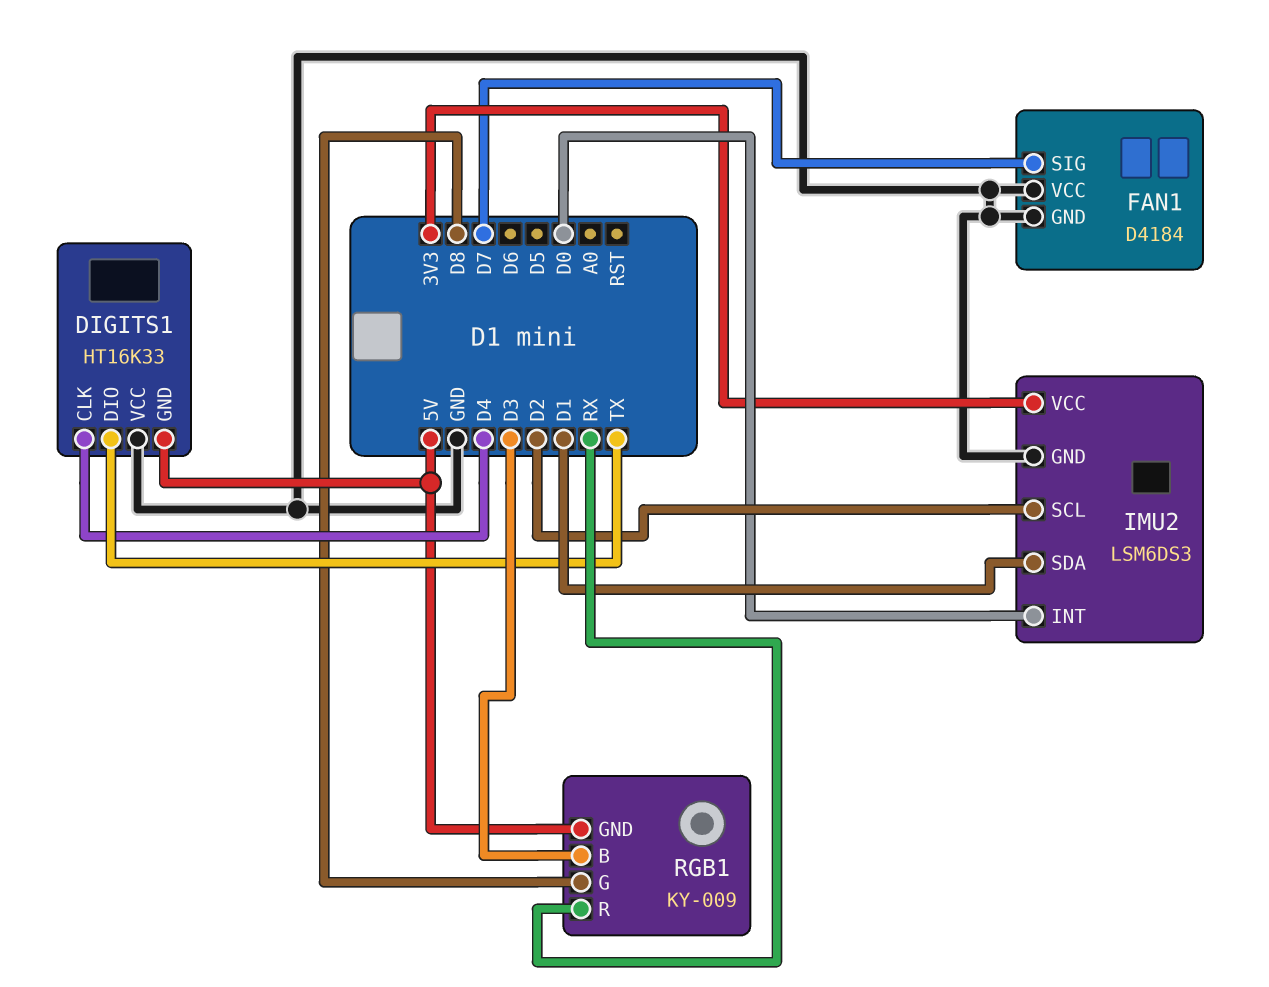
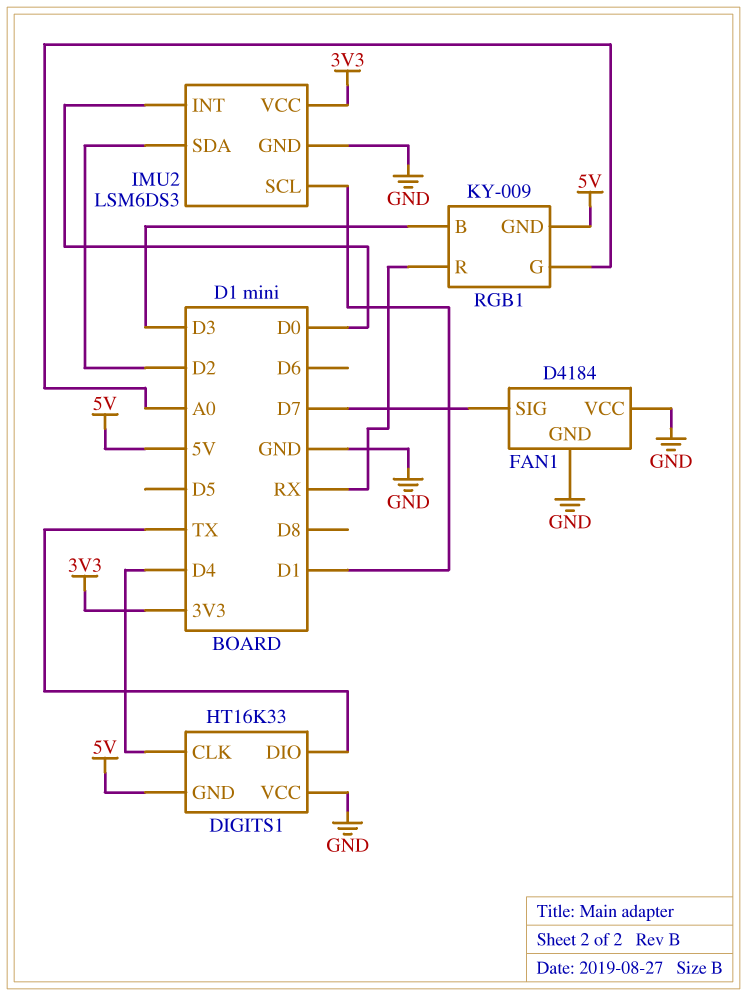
IMU2 pin SCL: D2 -> D1
IMU2 pin SDA: D1 -> D2
RGB1 pin G: D8 -> A0

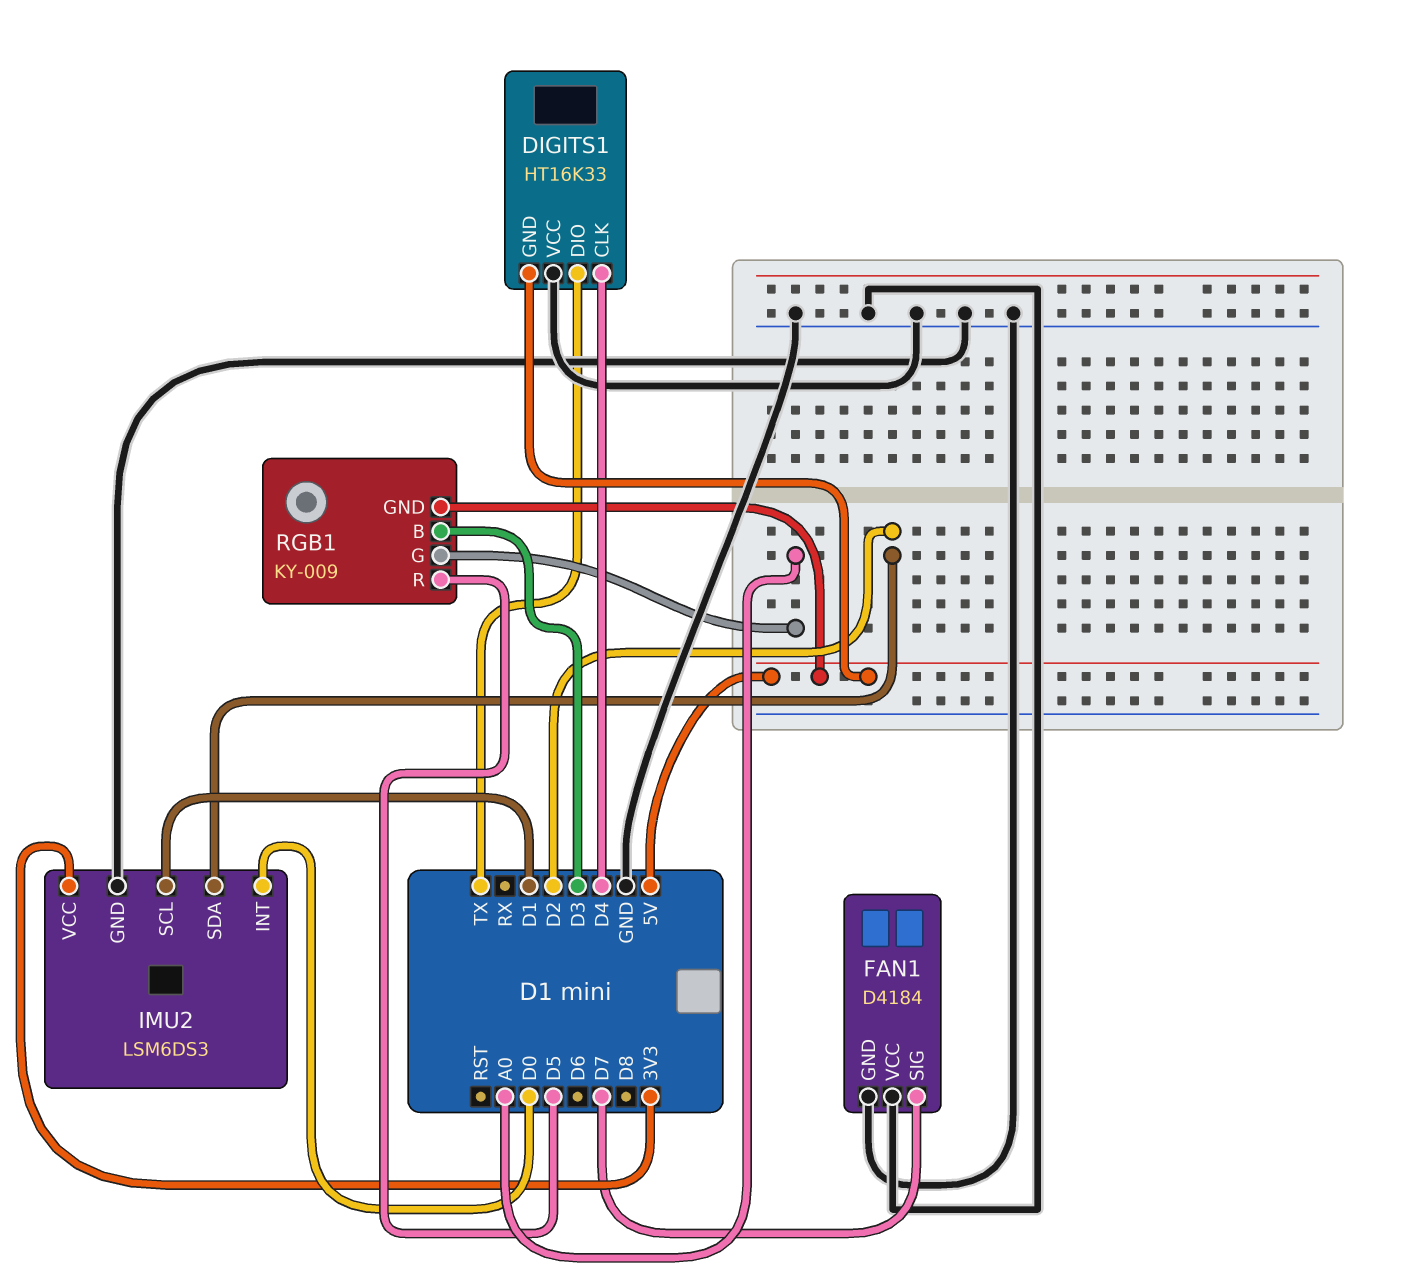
RGB1 pin R: RX -> D5

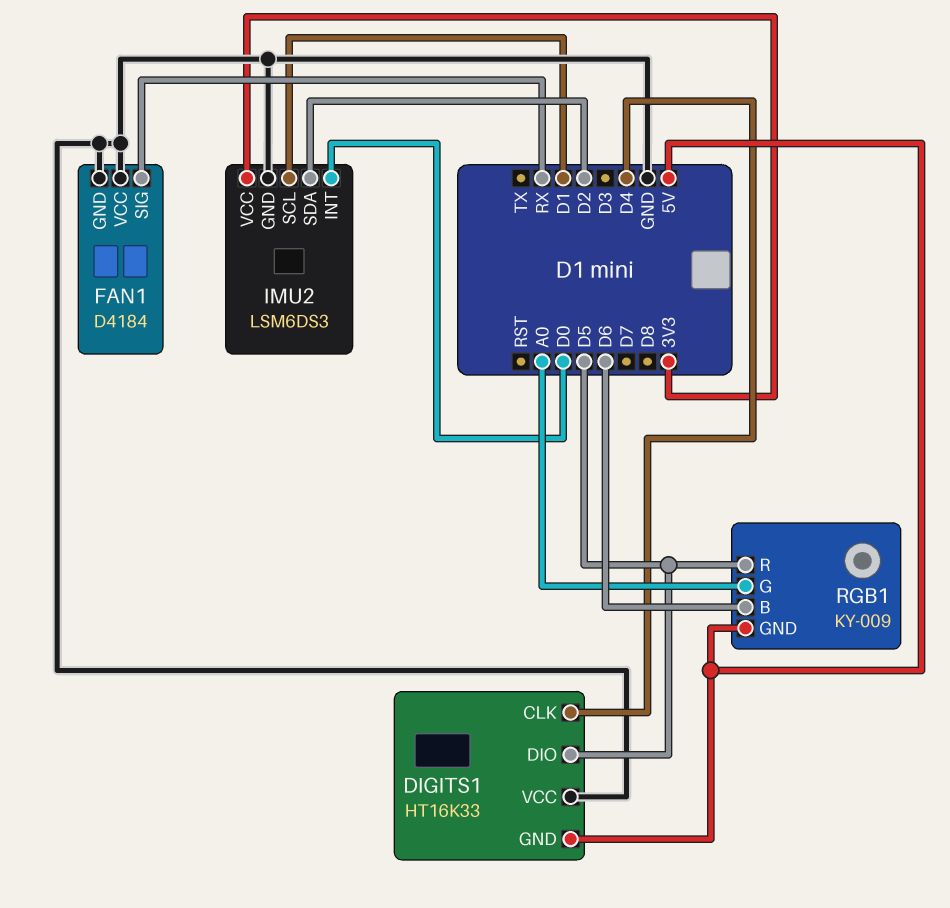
DIGITS1 pin DIO: TX -> D5
FAN1 pin SIG: D7 -> RX
RGB1 pin B: D3 -> D6

